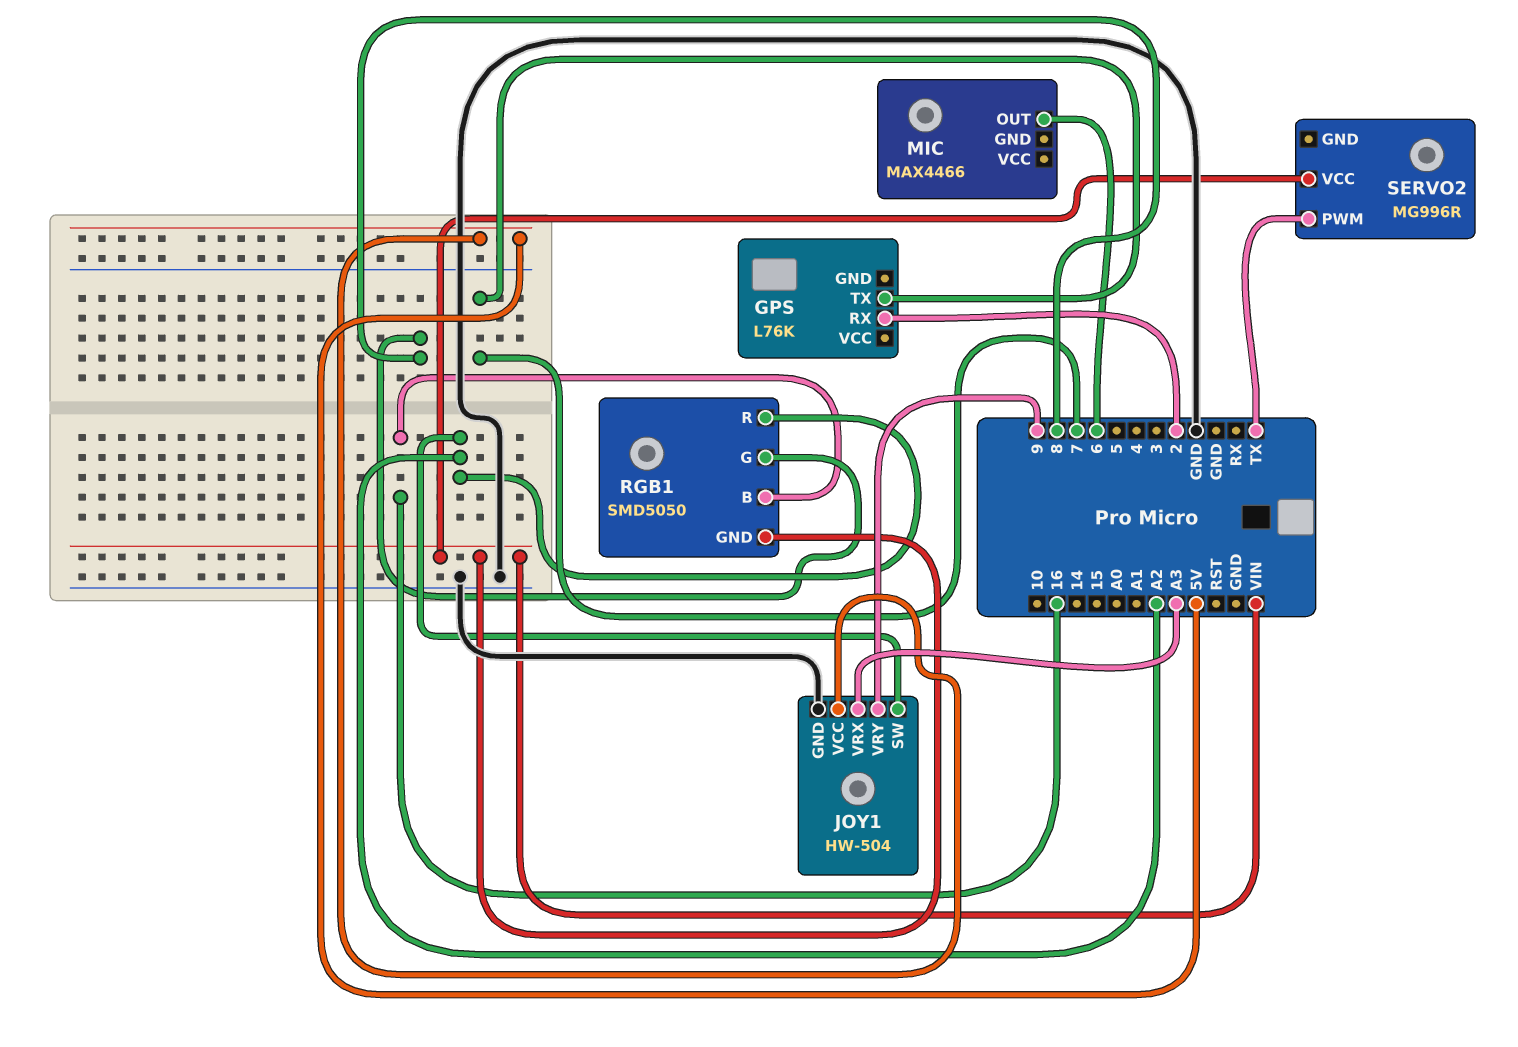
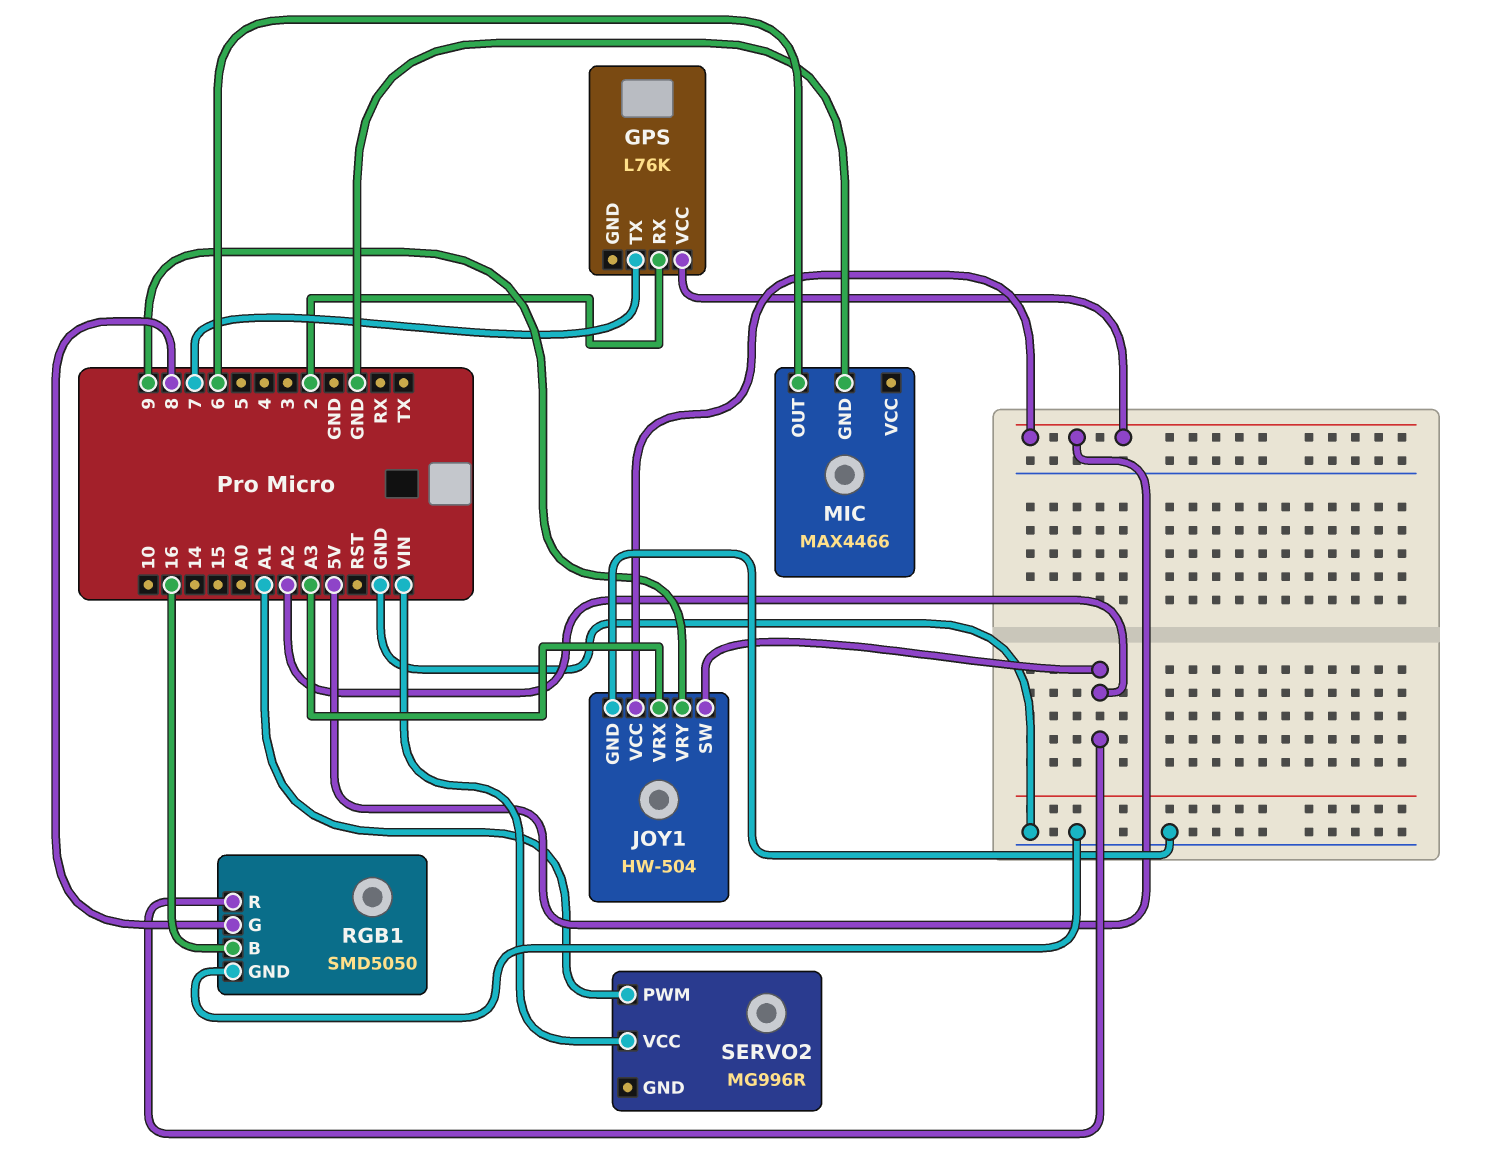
GPS pin VCC: none -> 5V
MIC pin GND: none -> GND
RGB1 pin GND: VIN -> GND
SERVO2 pin PWM: TX -> A1

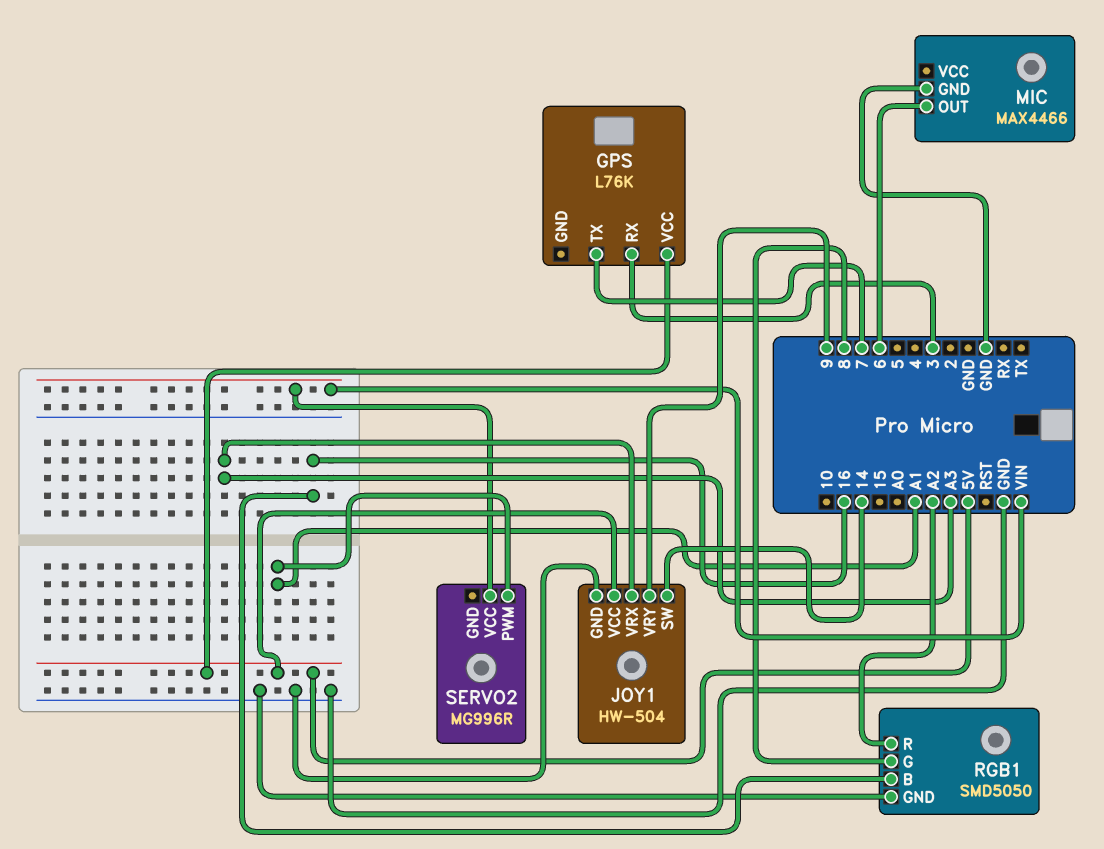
GPS pin RX: 2 -> 3
JOY1 pin SW: A2 -> 14

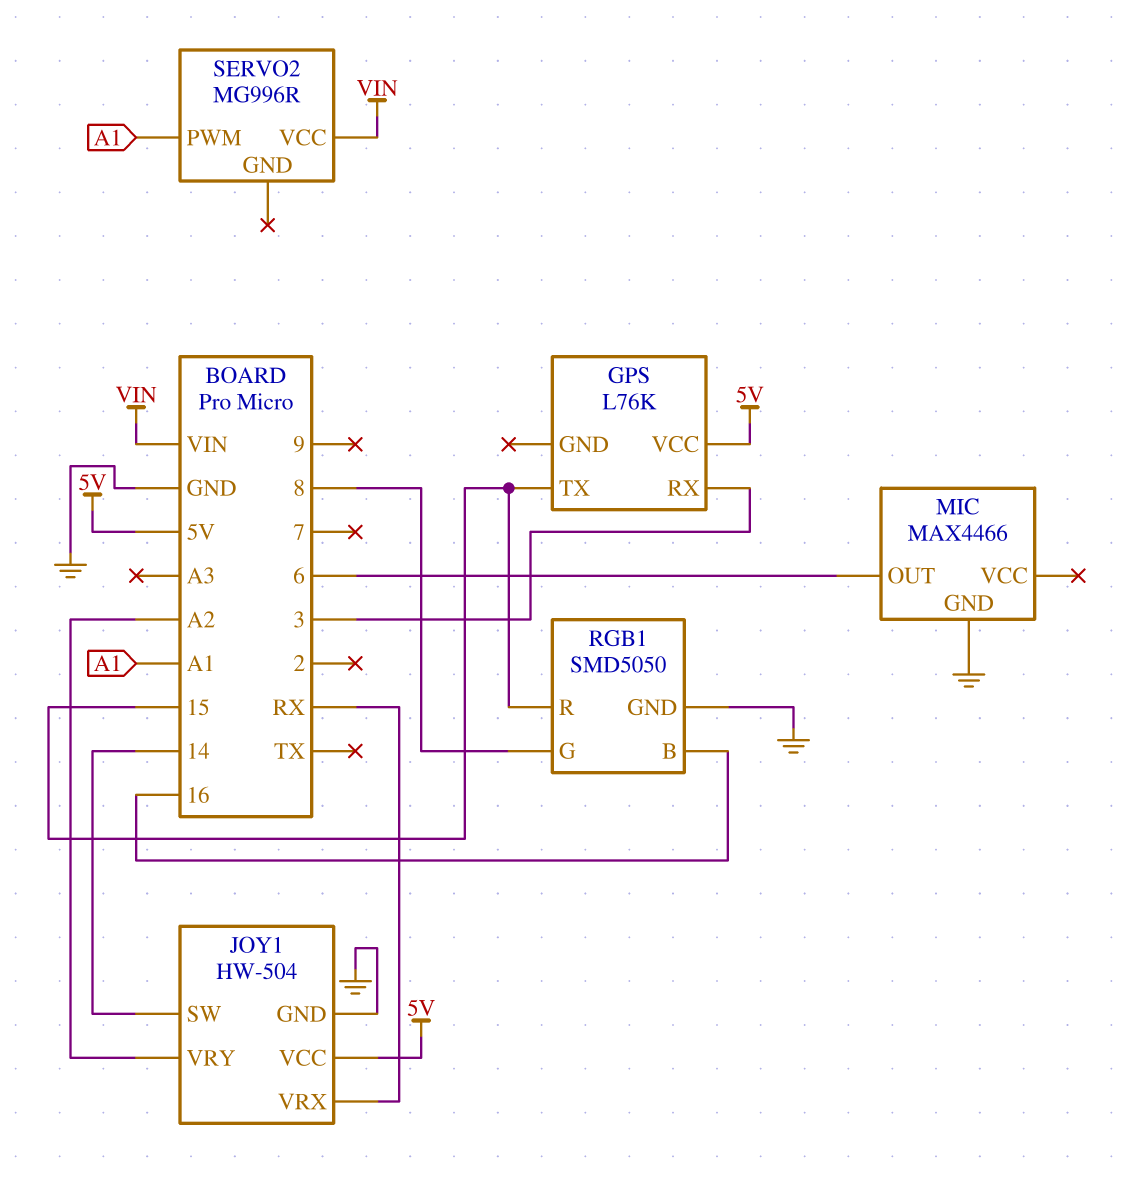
GPS pin TX: 7 -> 15
JOY1 pin VRX: A3 -> RX
JOY1 pin VRY: 9 -> A2
RGB1 pin R: A2 -> 15

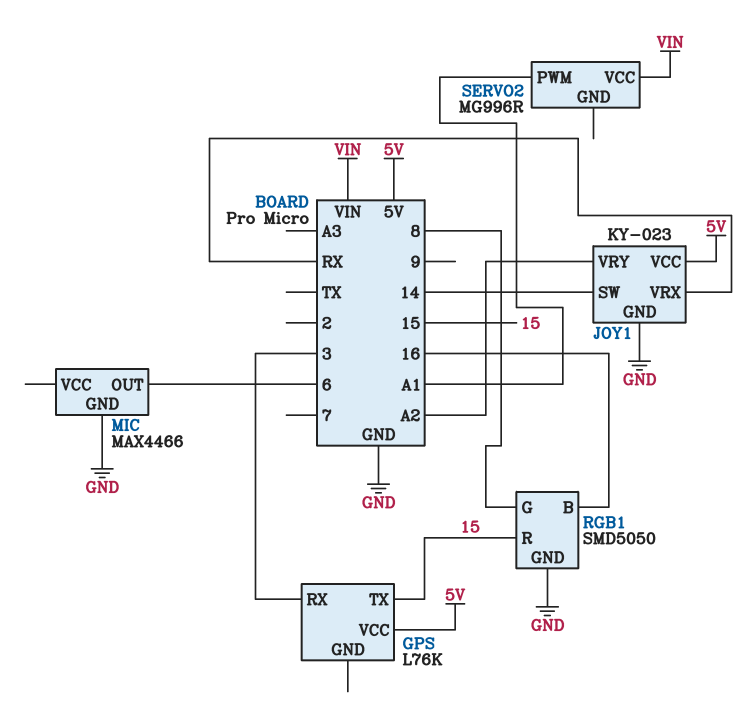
JOY1: HW-504 -> KY-023

